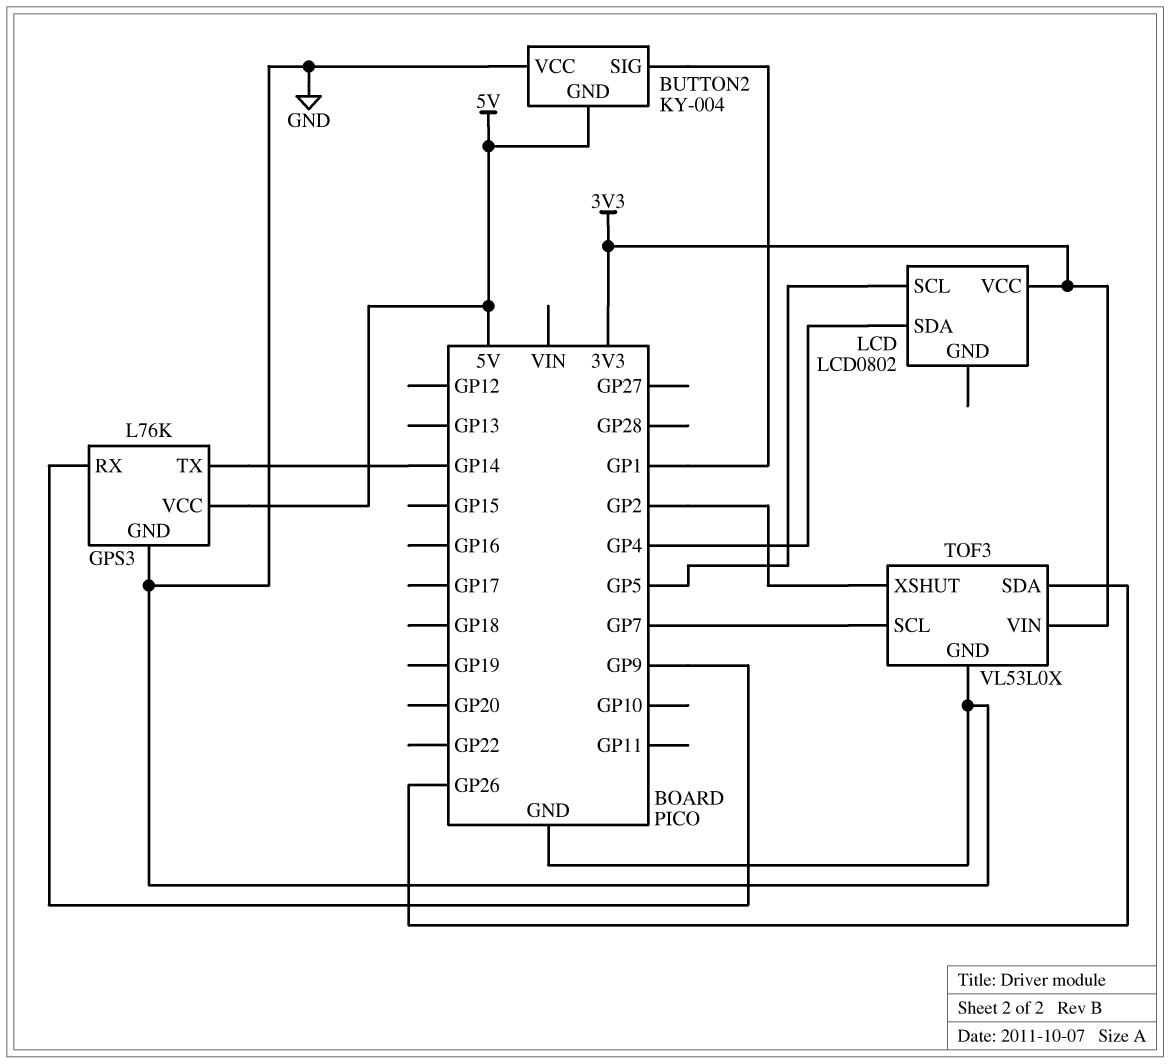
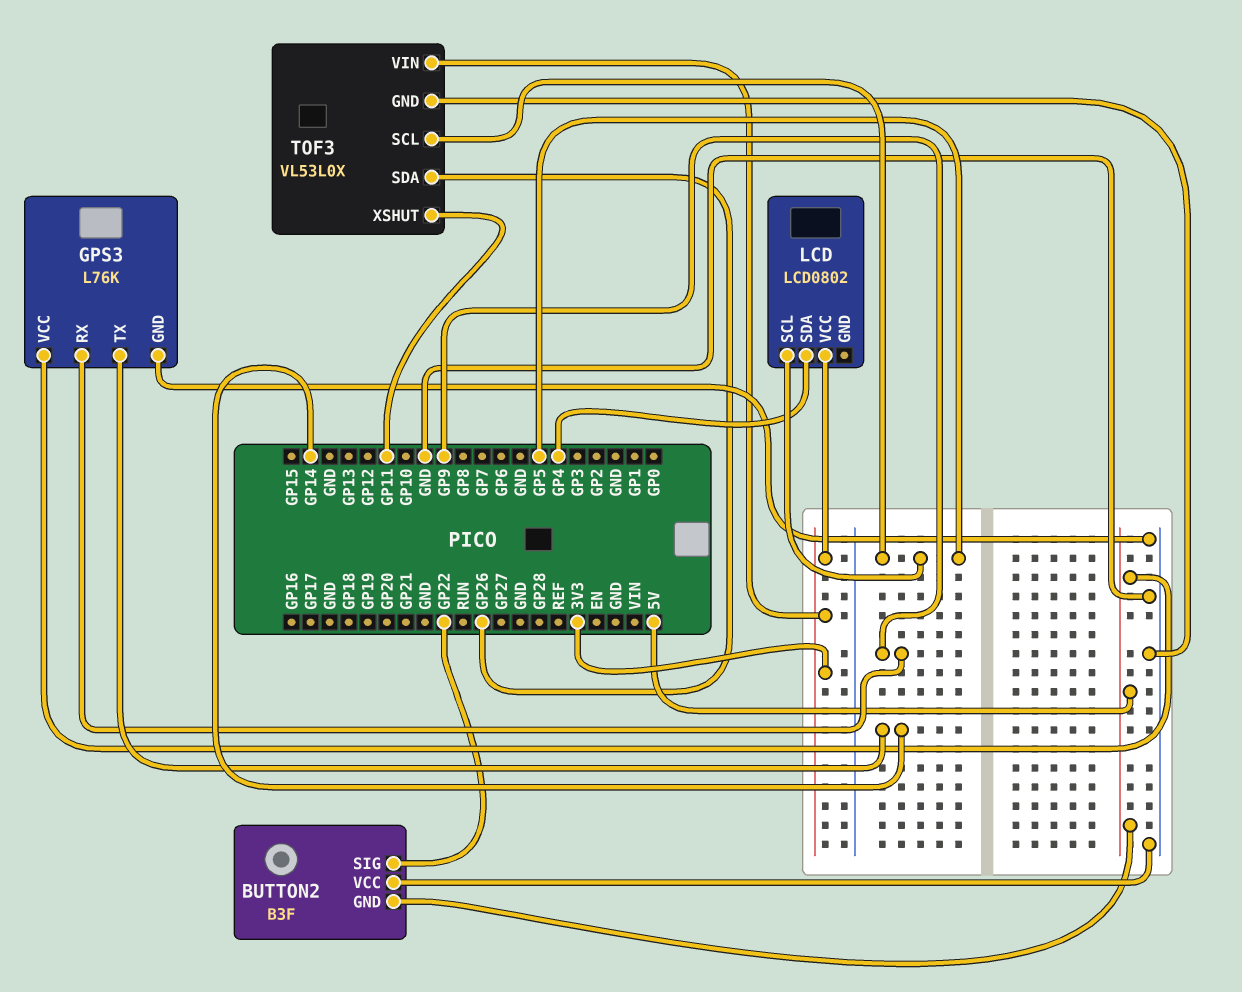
BUTTON2: KY-004 -> B3F
BUTTON2 pin SIG: GP1 -> GP22
TOF3 pin SCL: GP7 -> GP5
TOF3 pin XSHUT: GP2 -> GP11

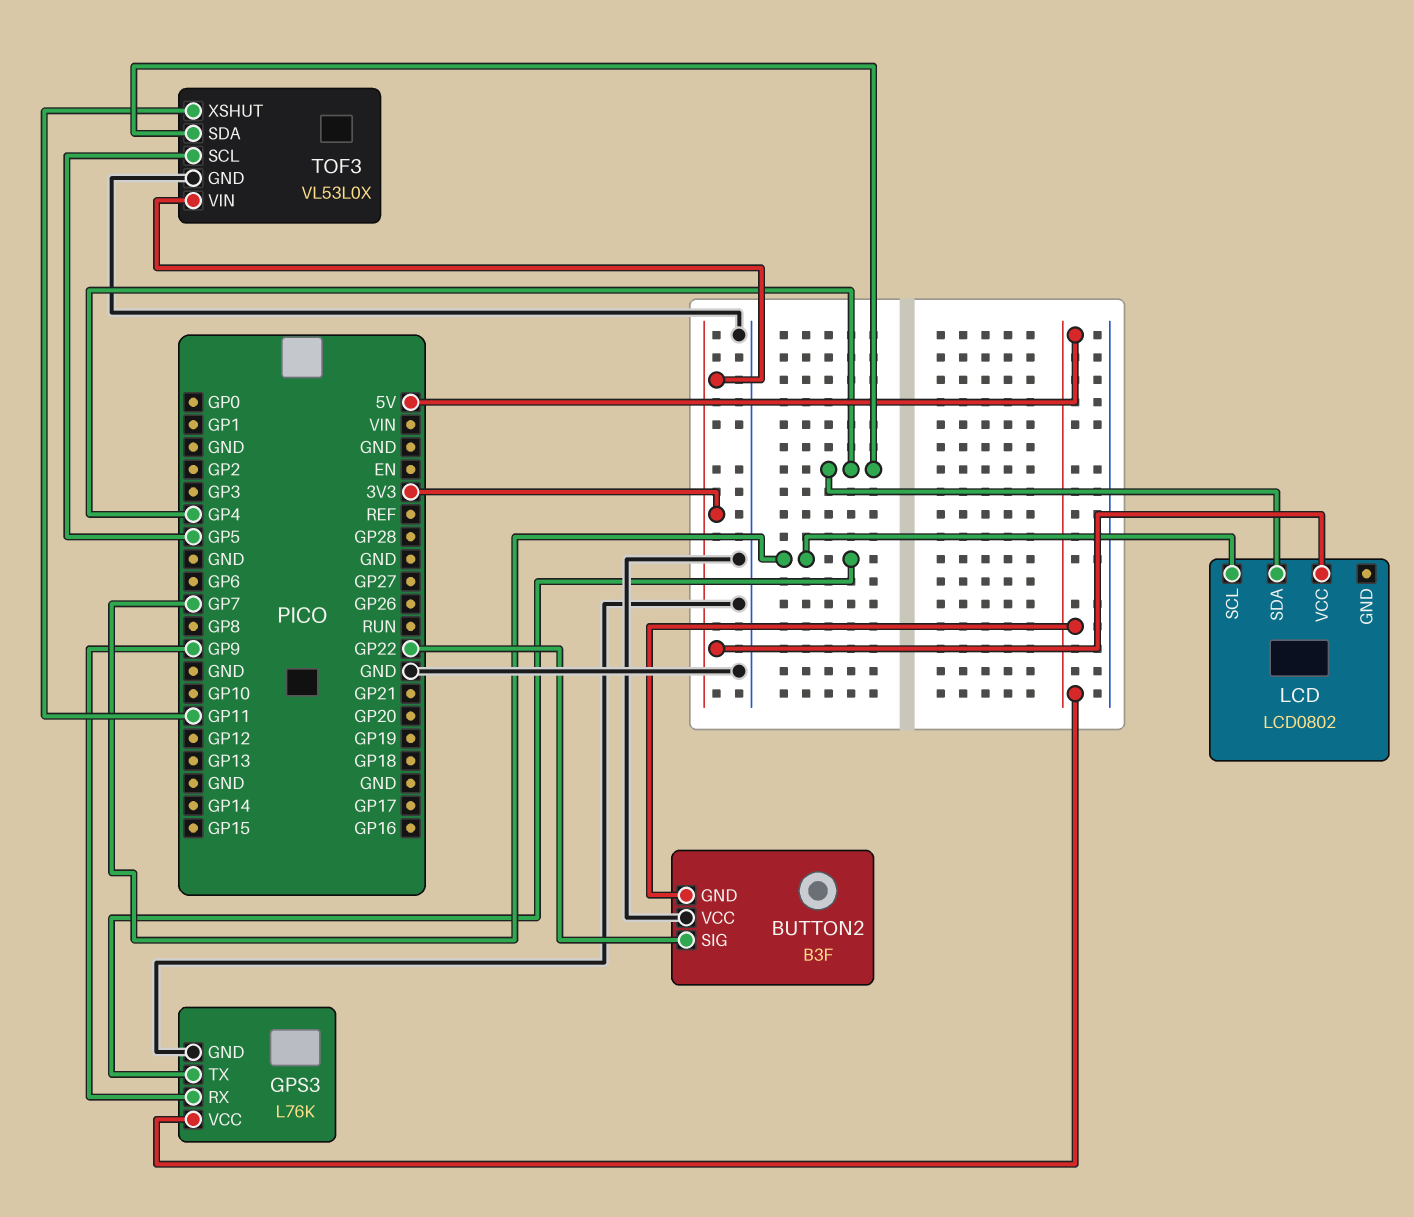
GPS3 pin TX: GP14 -> GP7
LCD pin SCL: GP5 -> GP7
TOF3 pin SDA: GP26 -> GP4

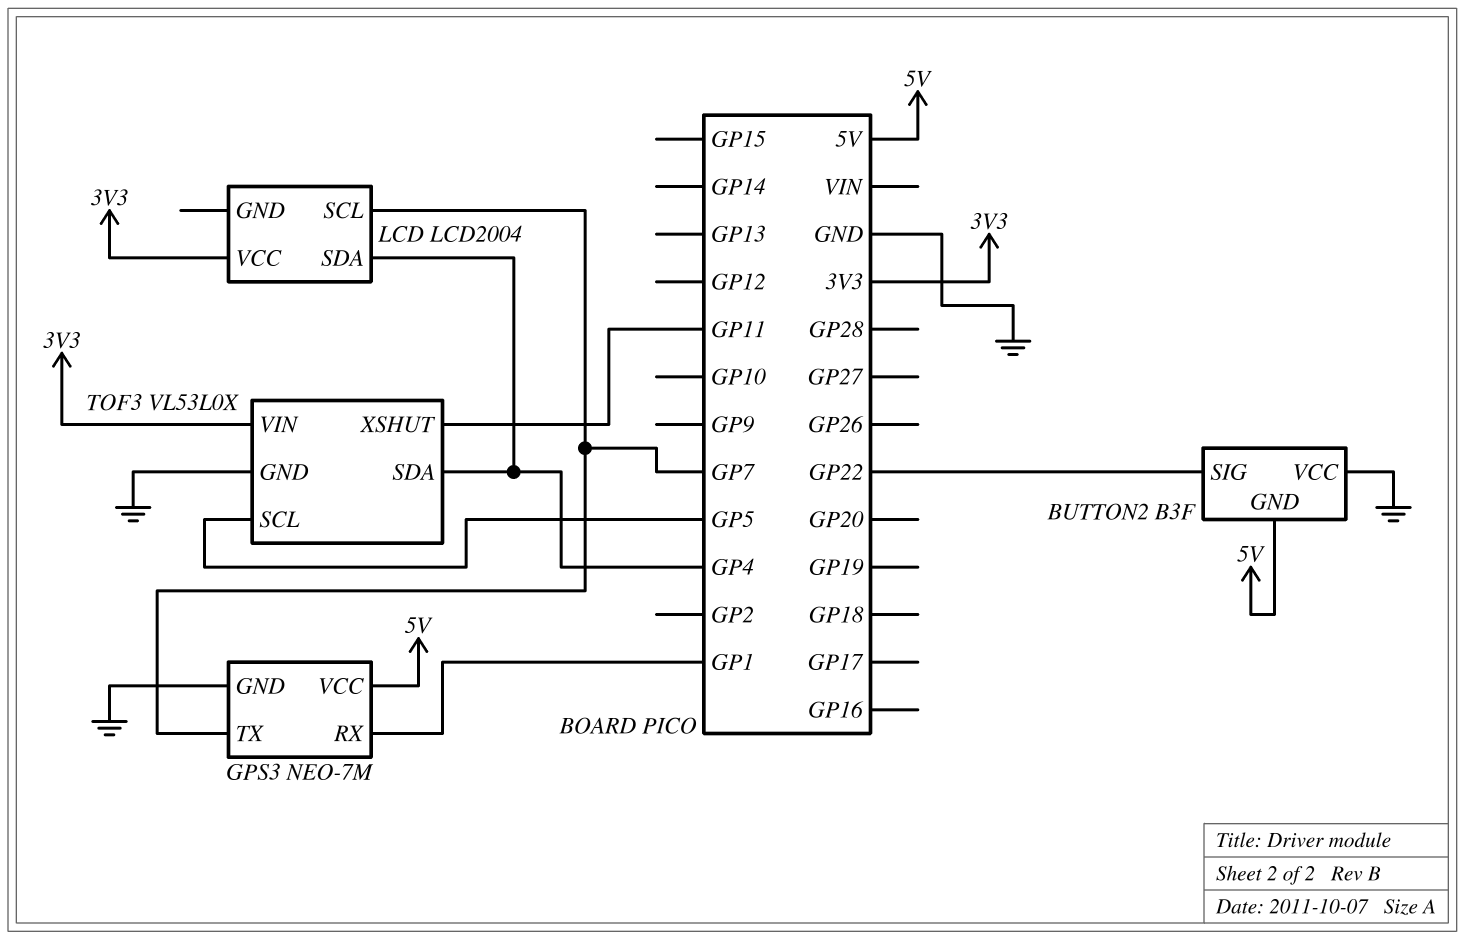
GPS3: L76K -> NEO-7M
GPS3 pin RX: GP9 -> GP1
LCD: LCD0802 -> LCD2004

